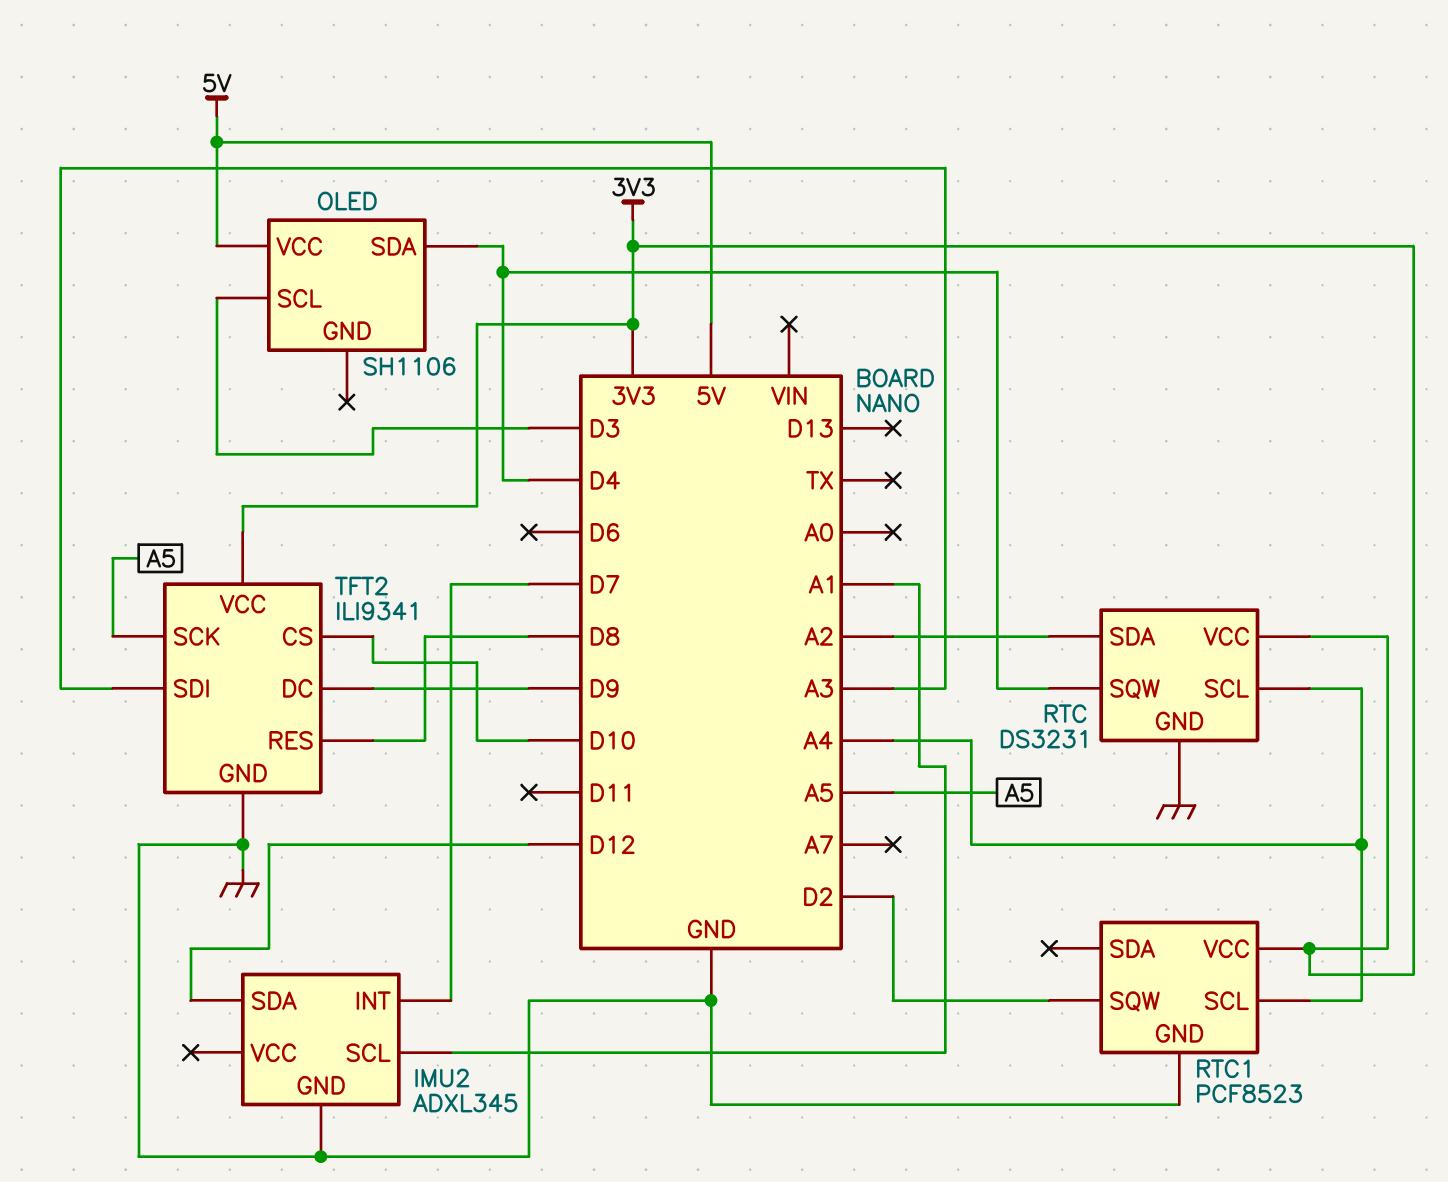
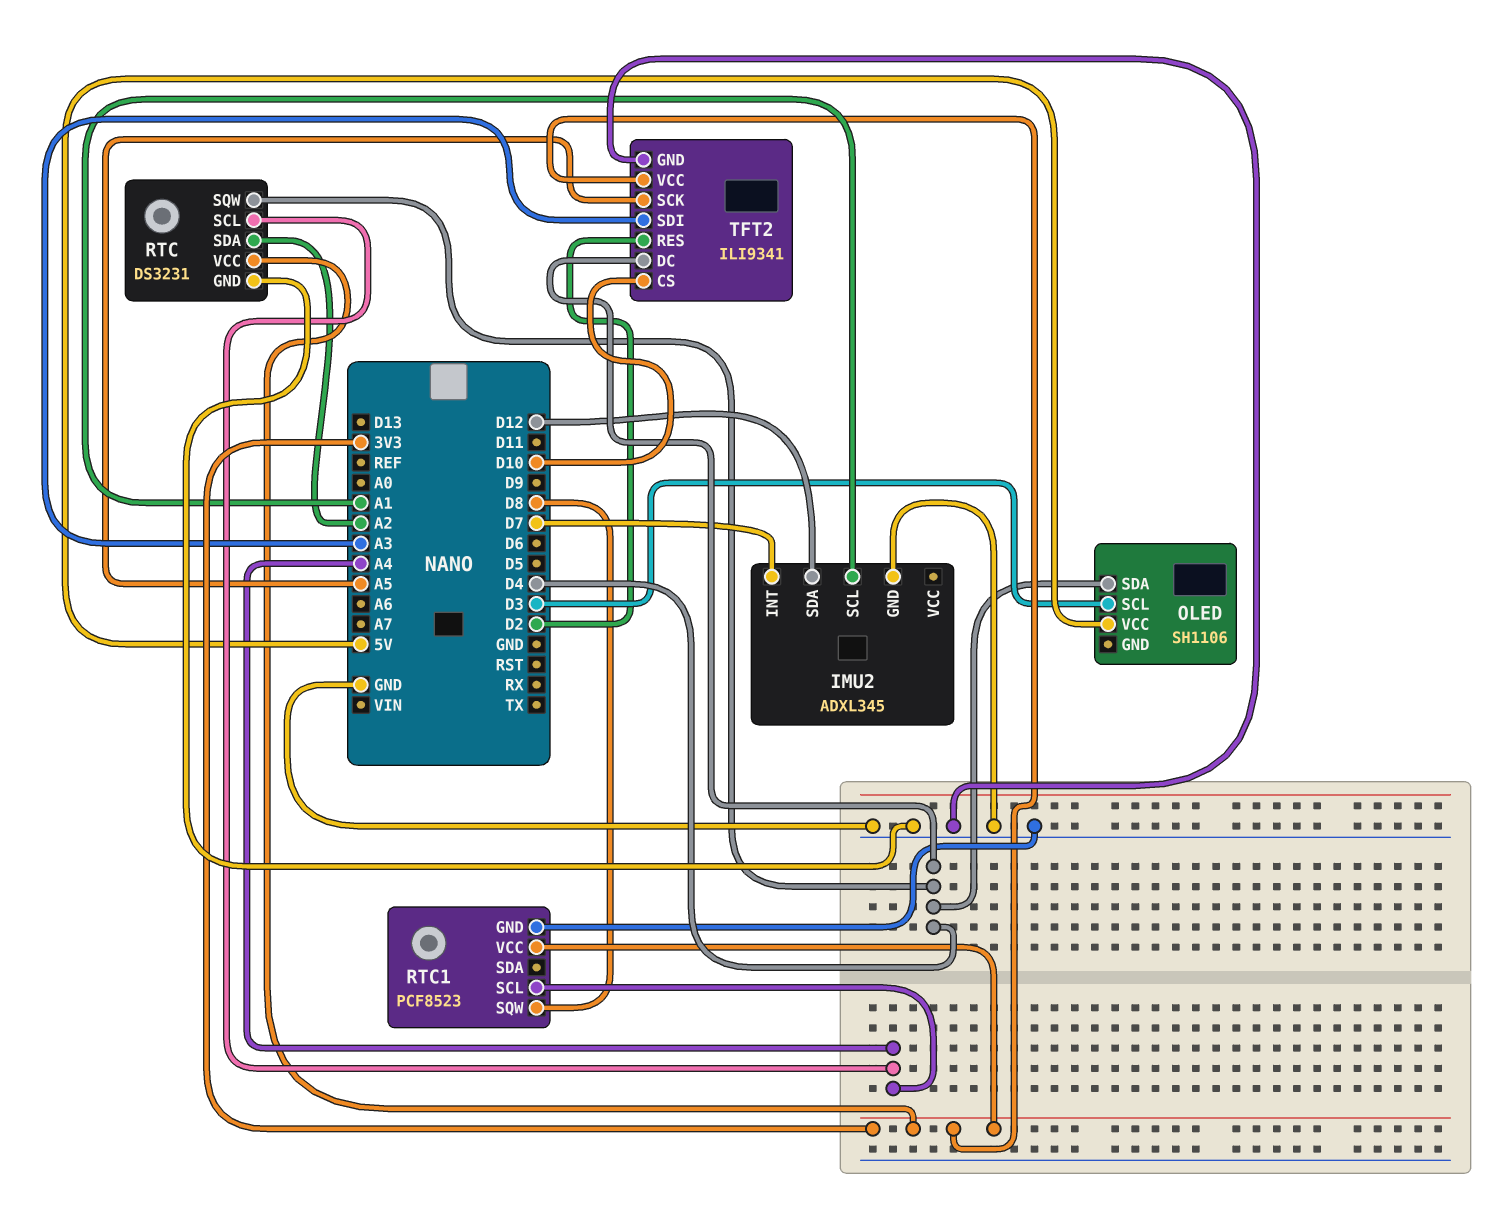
RTC1 pin SQW: D2 -> D8
TFT2 pin DC: D9 -> D4
TFT2 pin RES: D8 -> D2

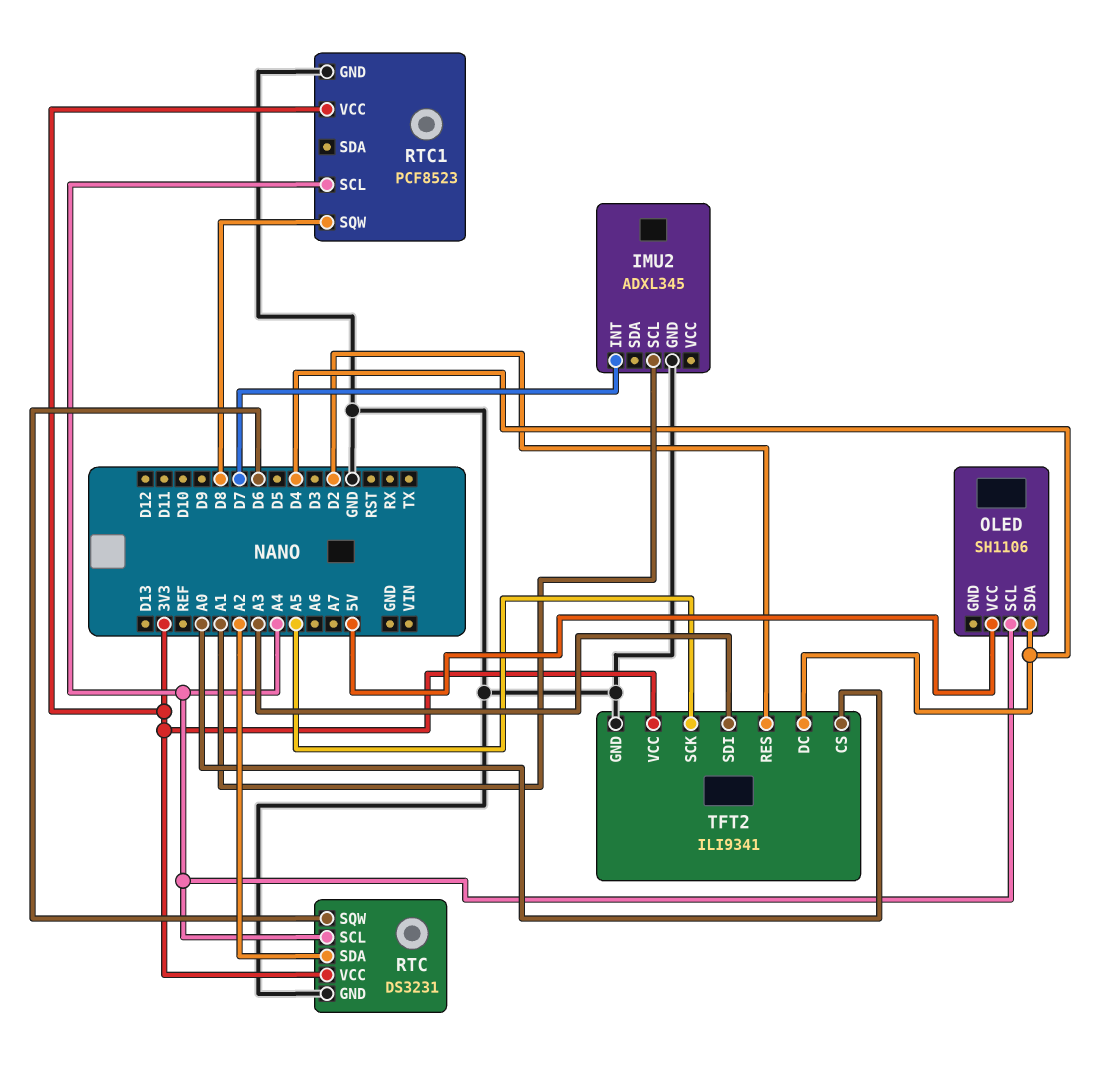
IMU2 pin SDA: D12 -> none
OLED pin SCL: D3 -> A4
RTC pin SQW: D4 -> D6
TFT2 pin CS: D10 -> A0

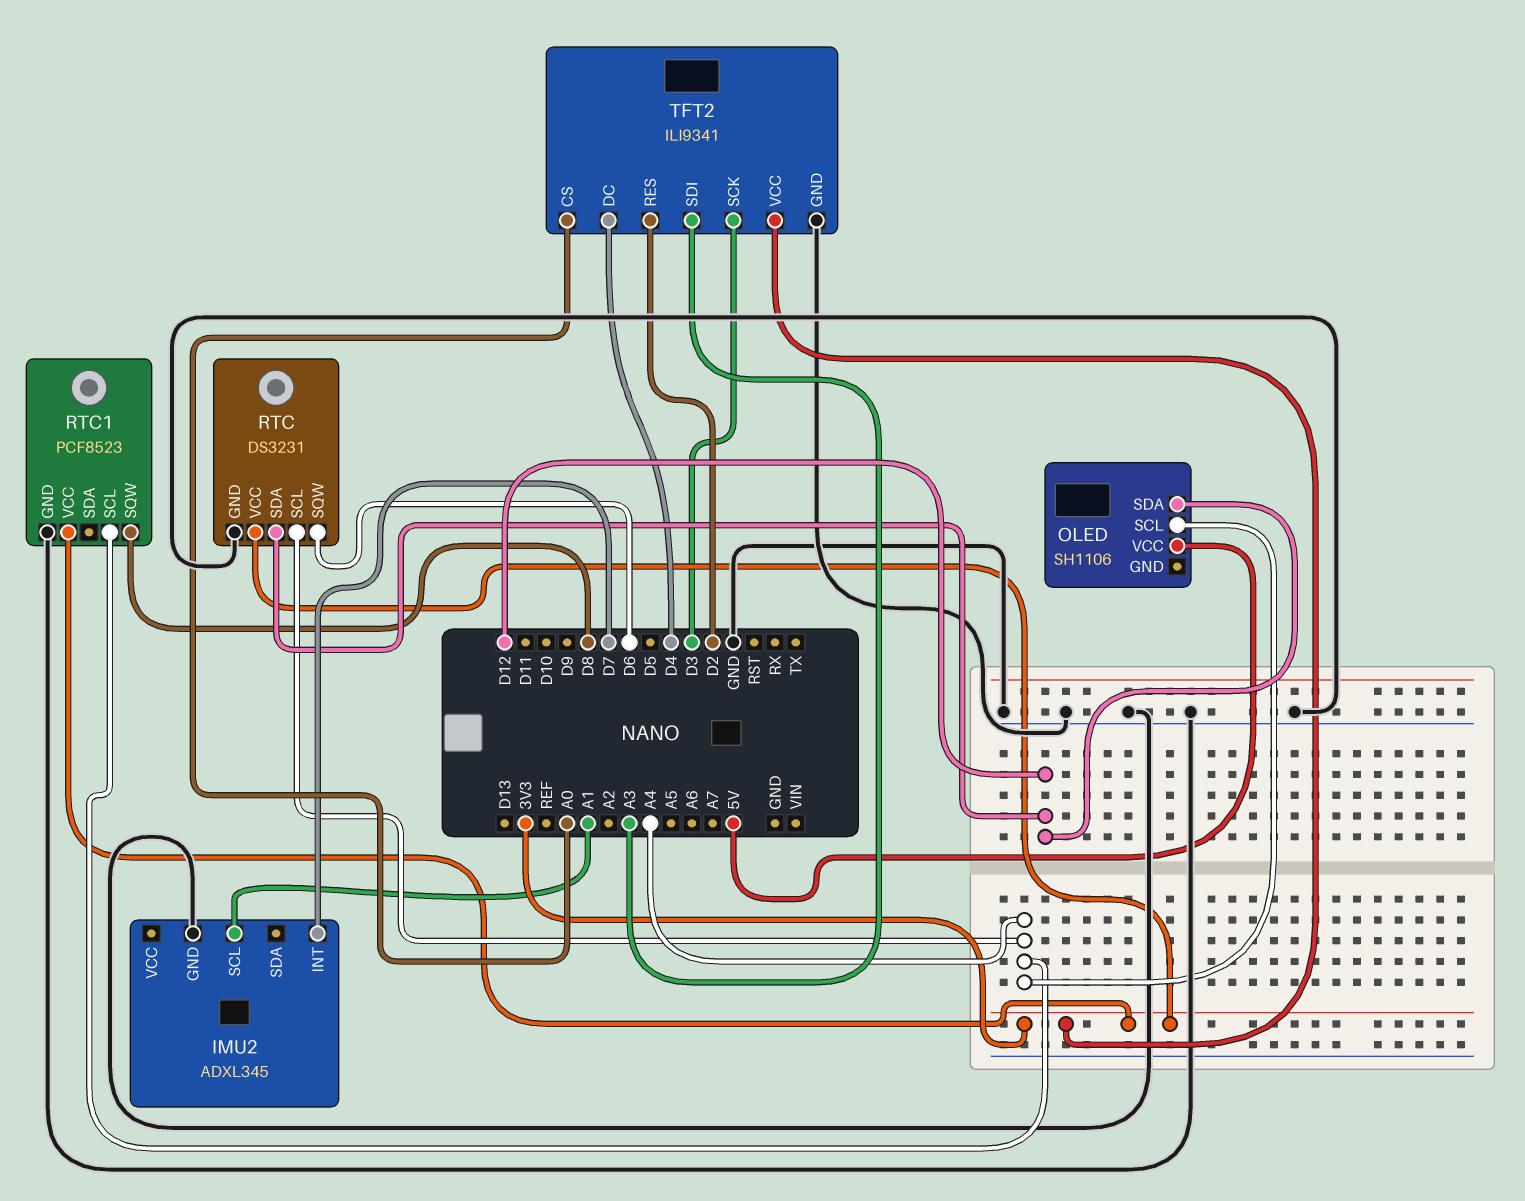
OLED pin SDA: D4 -> D12
RTC pin SDA: A2 -> D12
TFT2 pin SCK: A5 -> D3

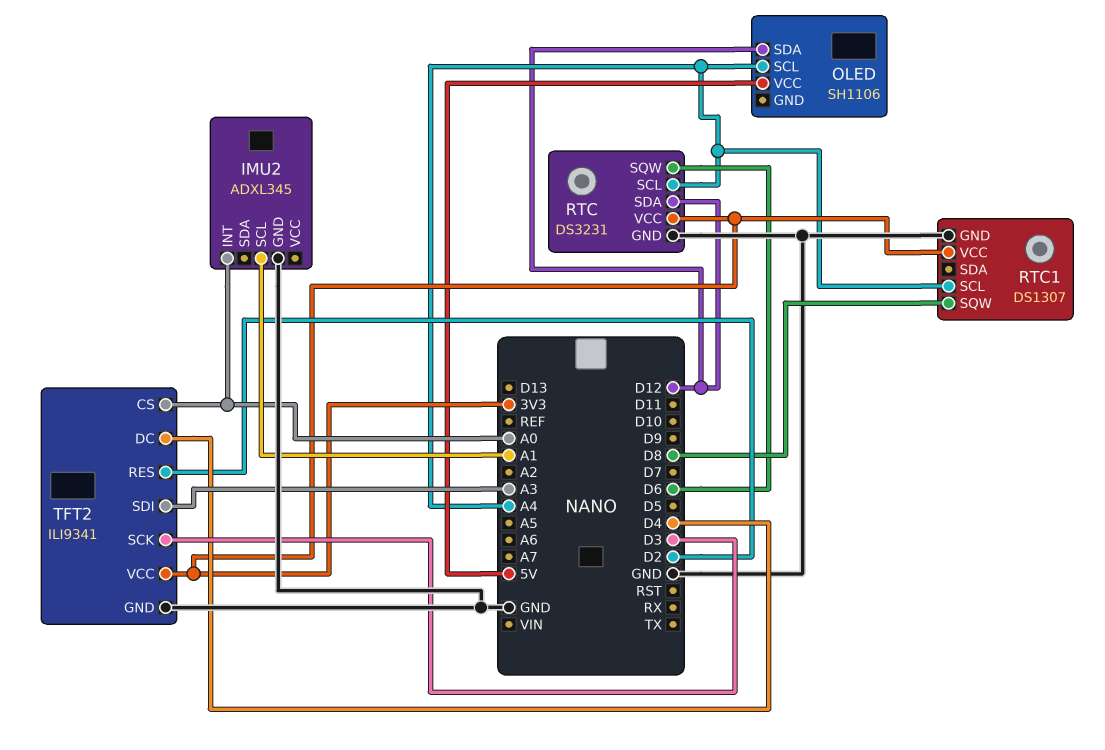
IMU2 pin INT: D7 -> A0
RTC1: PCF8523 -> DS1307

